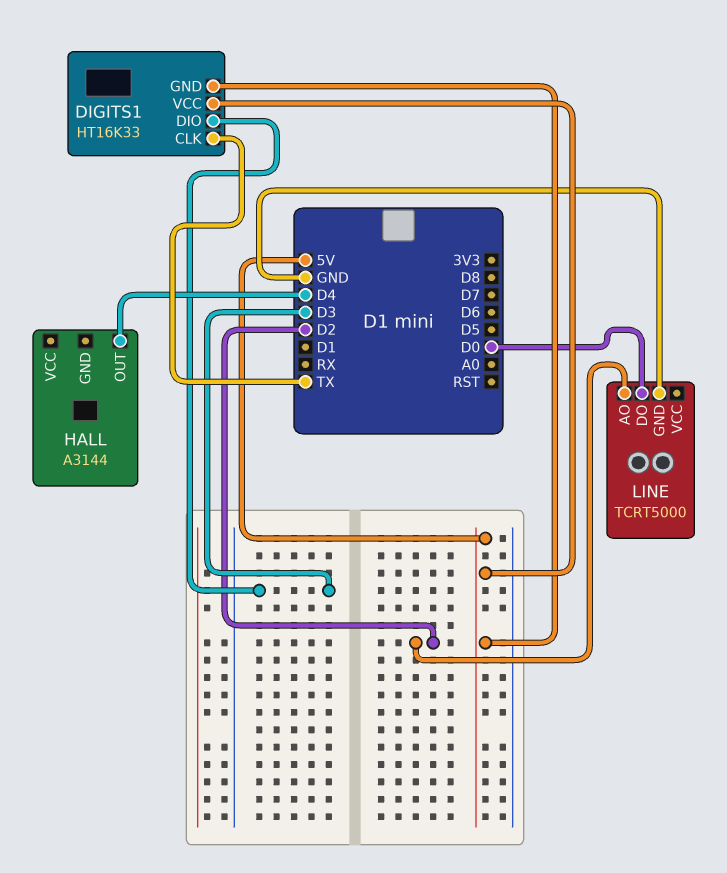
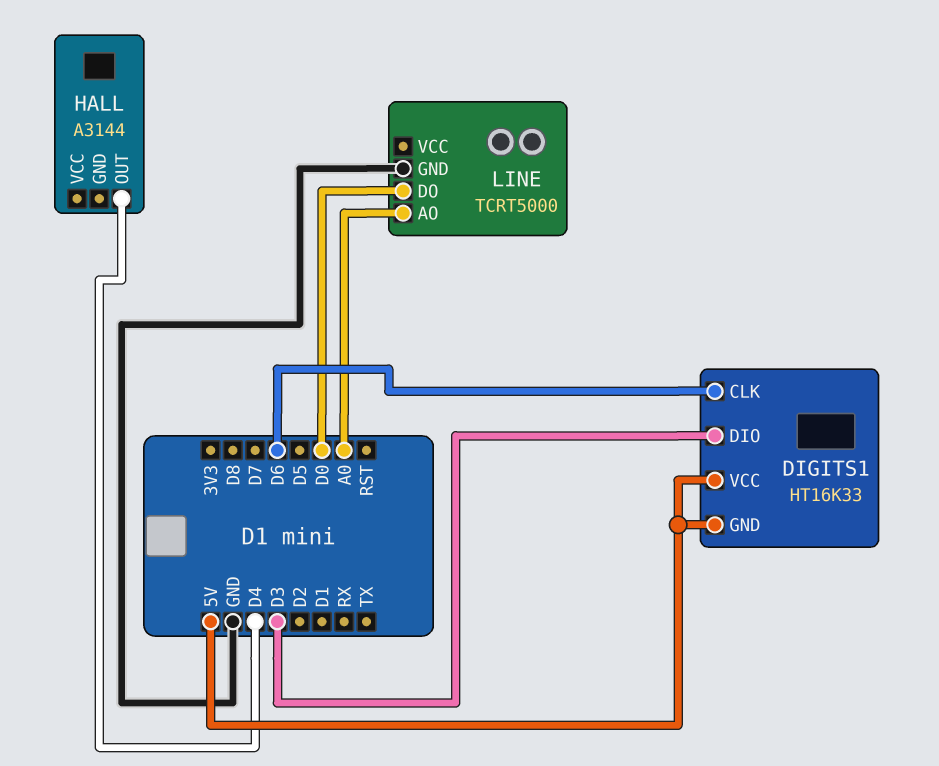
DIGITS1 pin CLK: TX -> D6
LINE pin AO: D2 -> A0

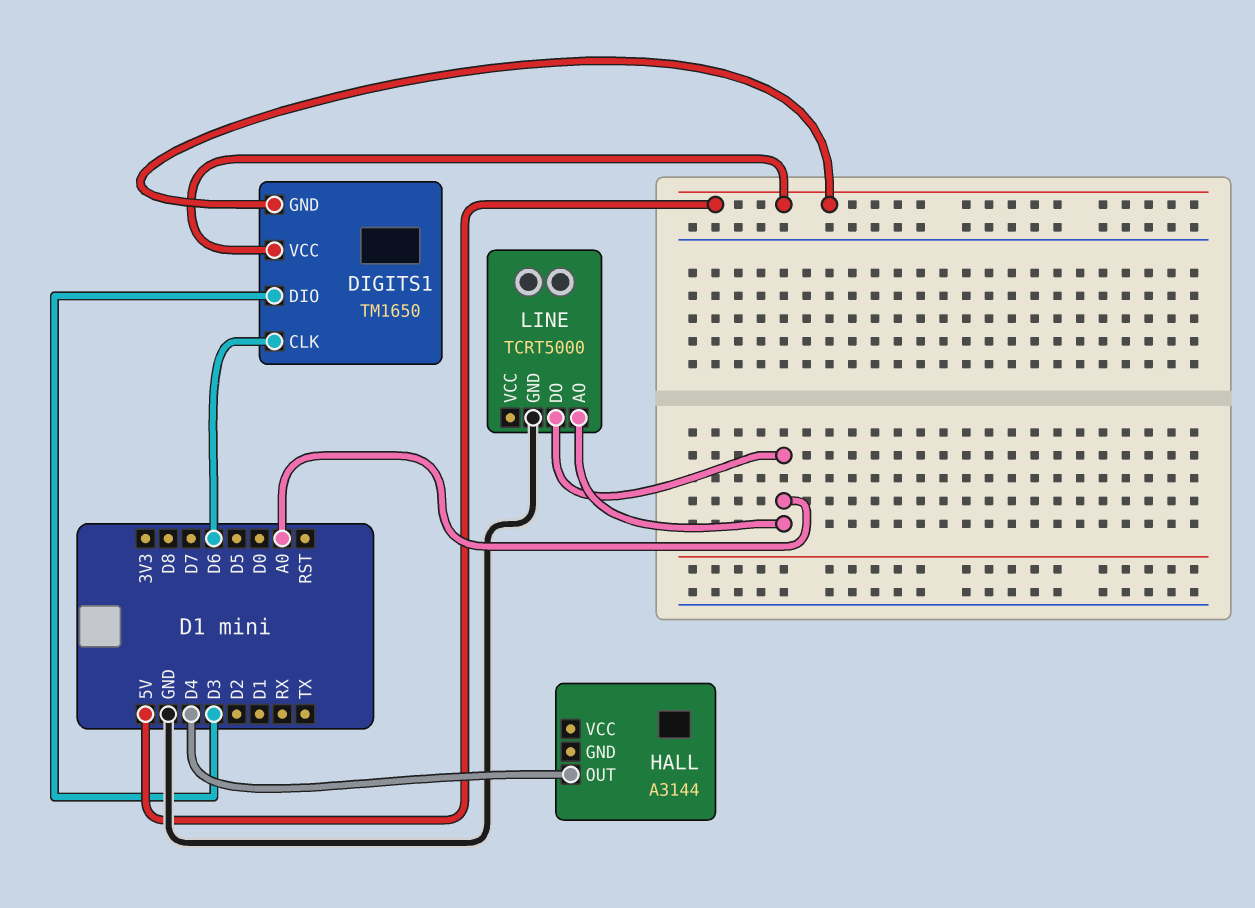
DIGITS1: HT16K33 -> TM1650
LINE pin DO: D0 -> A0

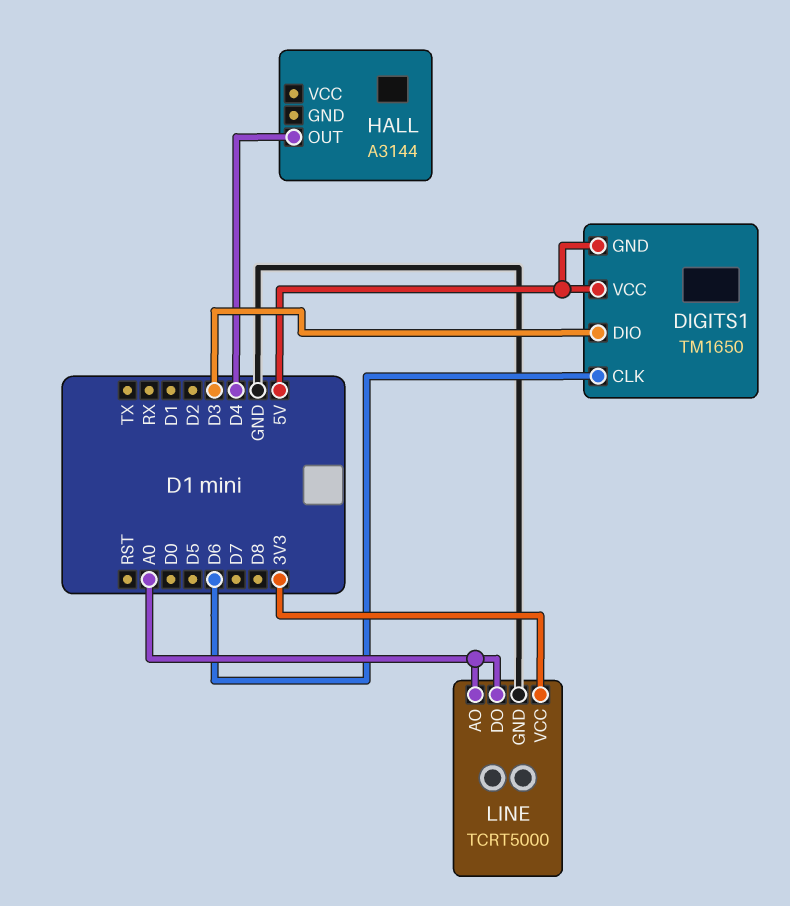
LINE pin VCC: none -> 3V3

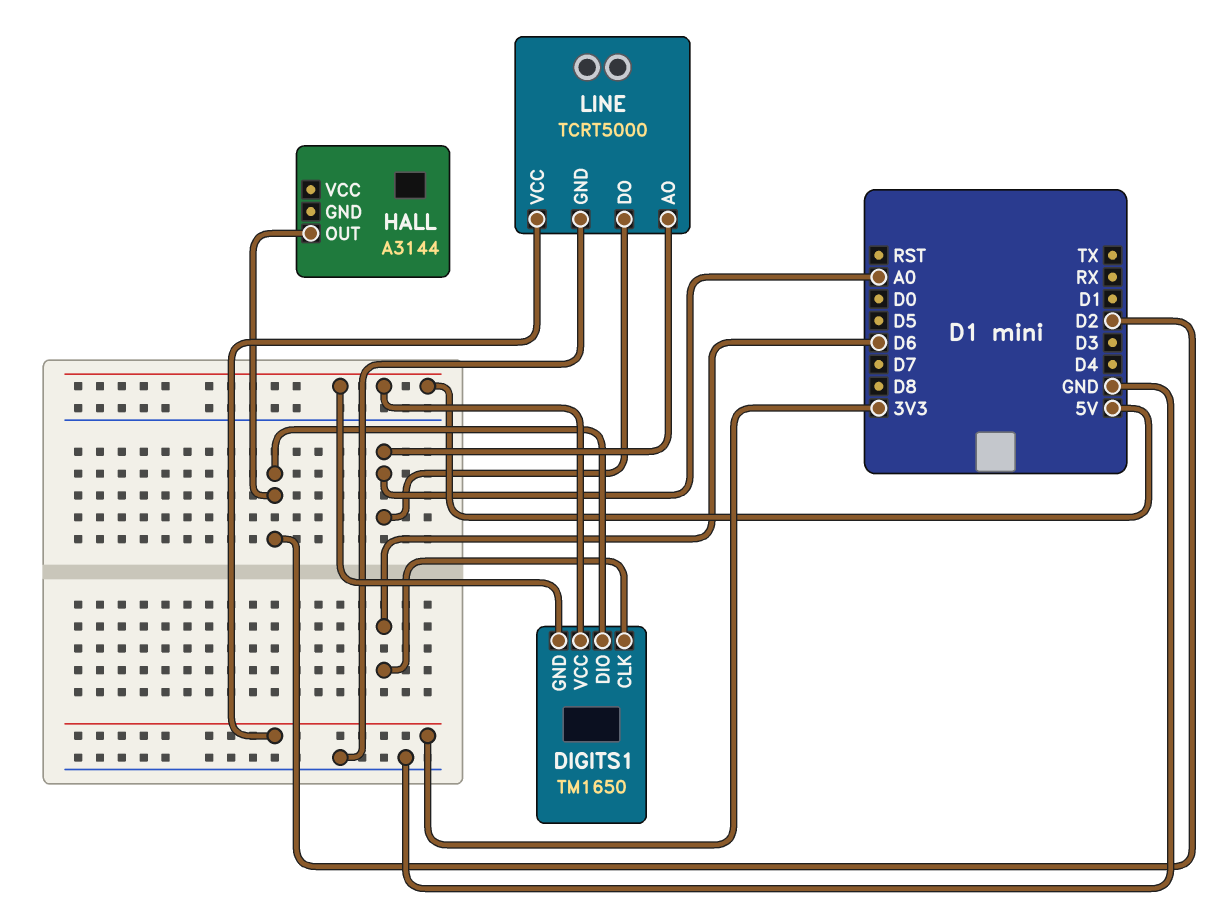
DIGITS1 pin DIO: D3 -> D2
HALL pin OUT: D4 -> D2

